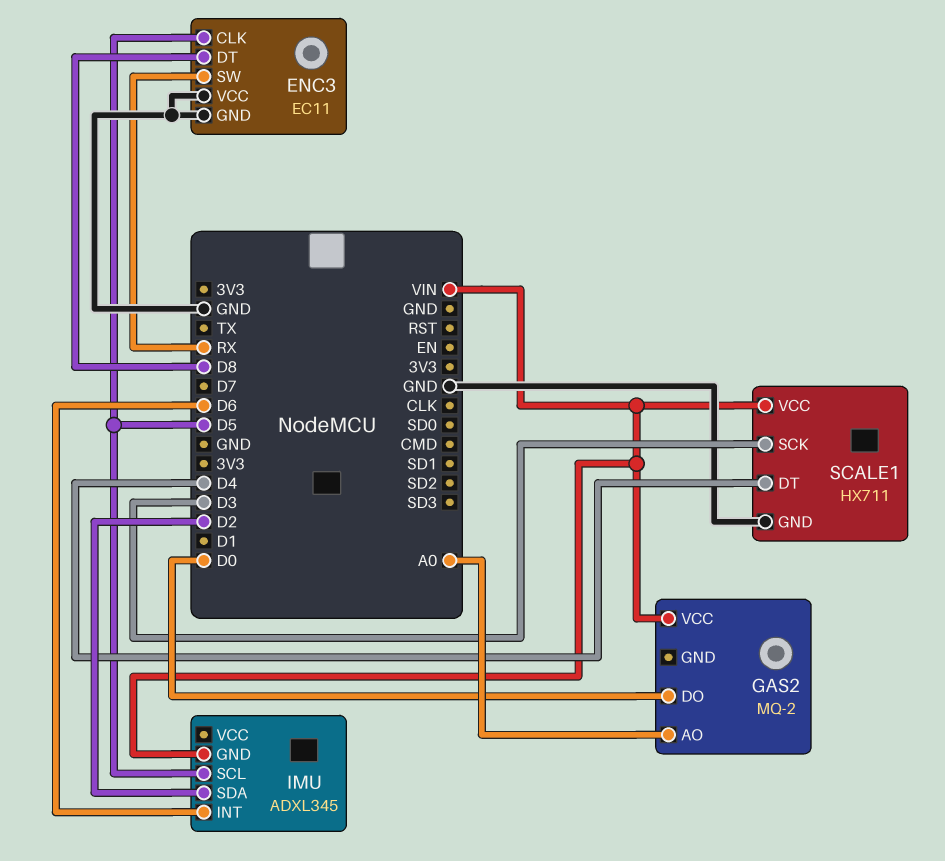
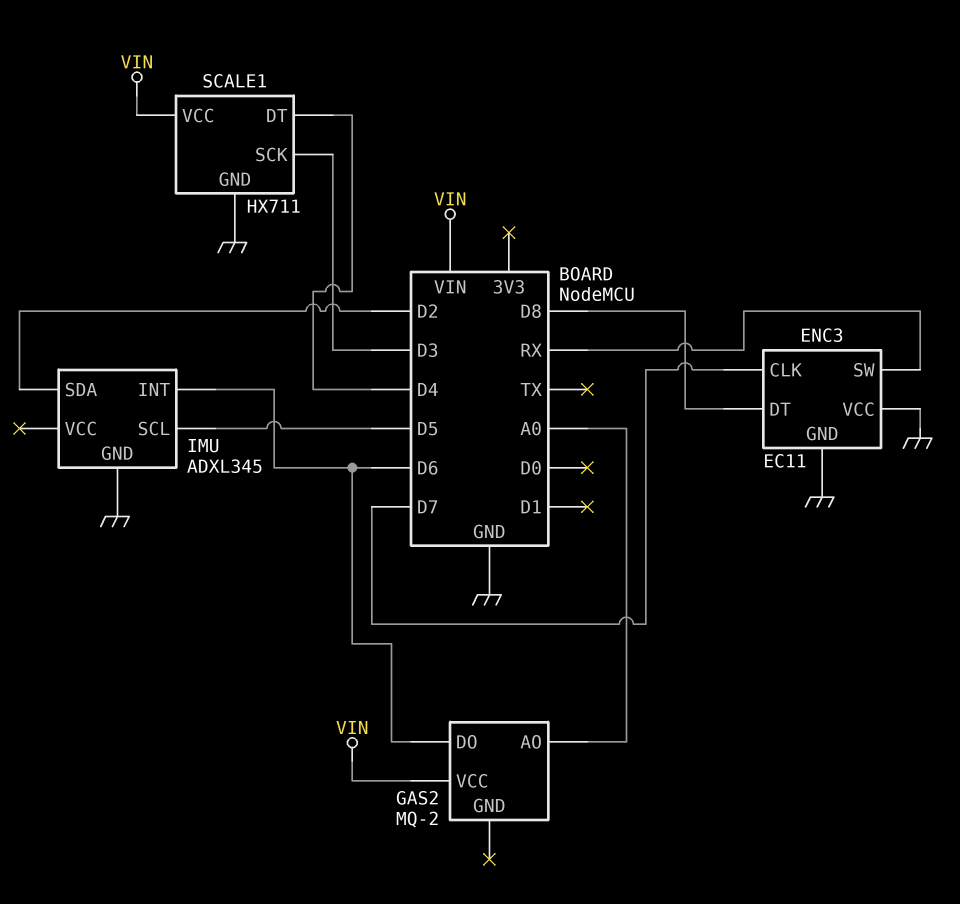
ENC3 pin CLK: D5 -> D7
GAS2 pin DO: D0 -> D6
IMU pin GND: VIN -> GND

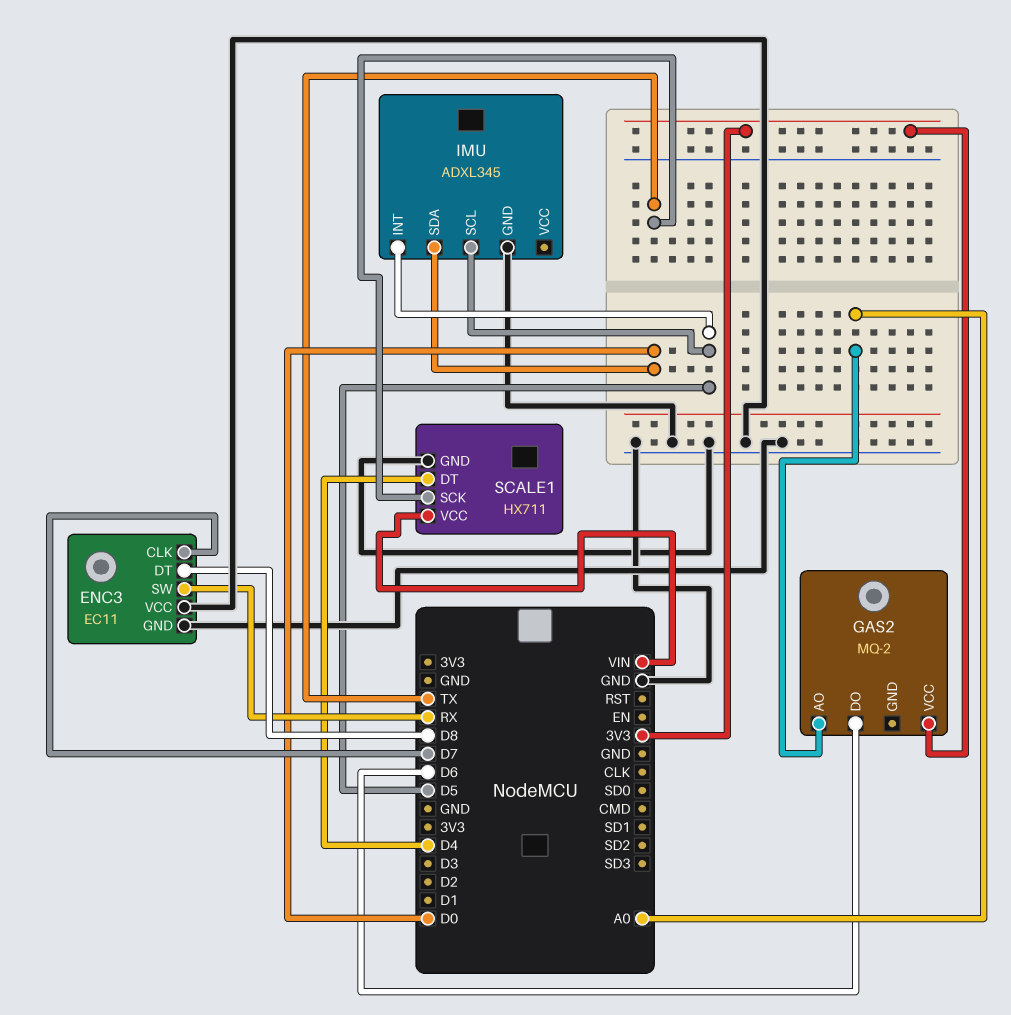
GAS2 pin VCC: VIN -> 3V3
IMU pin INT: D6 -> D5
IMU pin SDA: D2 -> D0
SCALE1 pin SCK: D3 -> TX

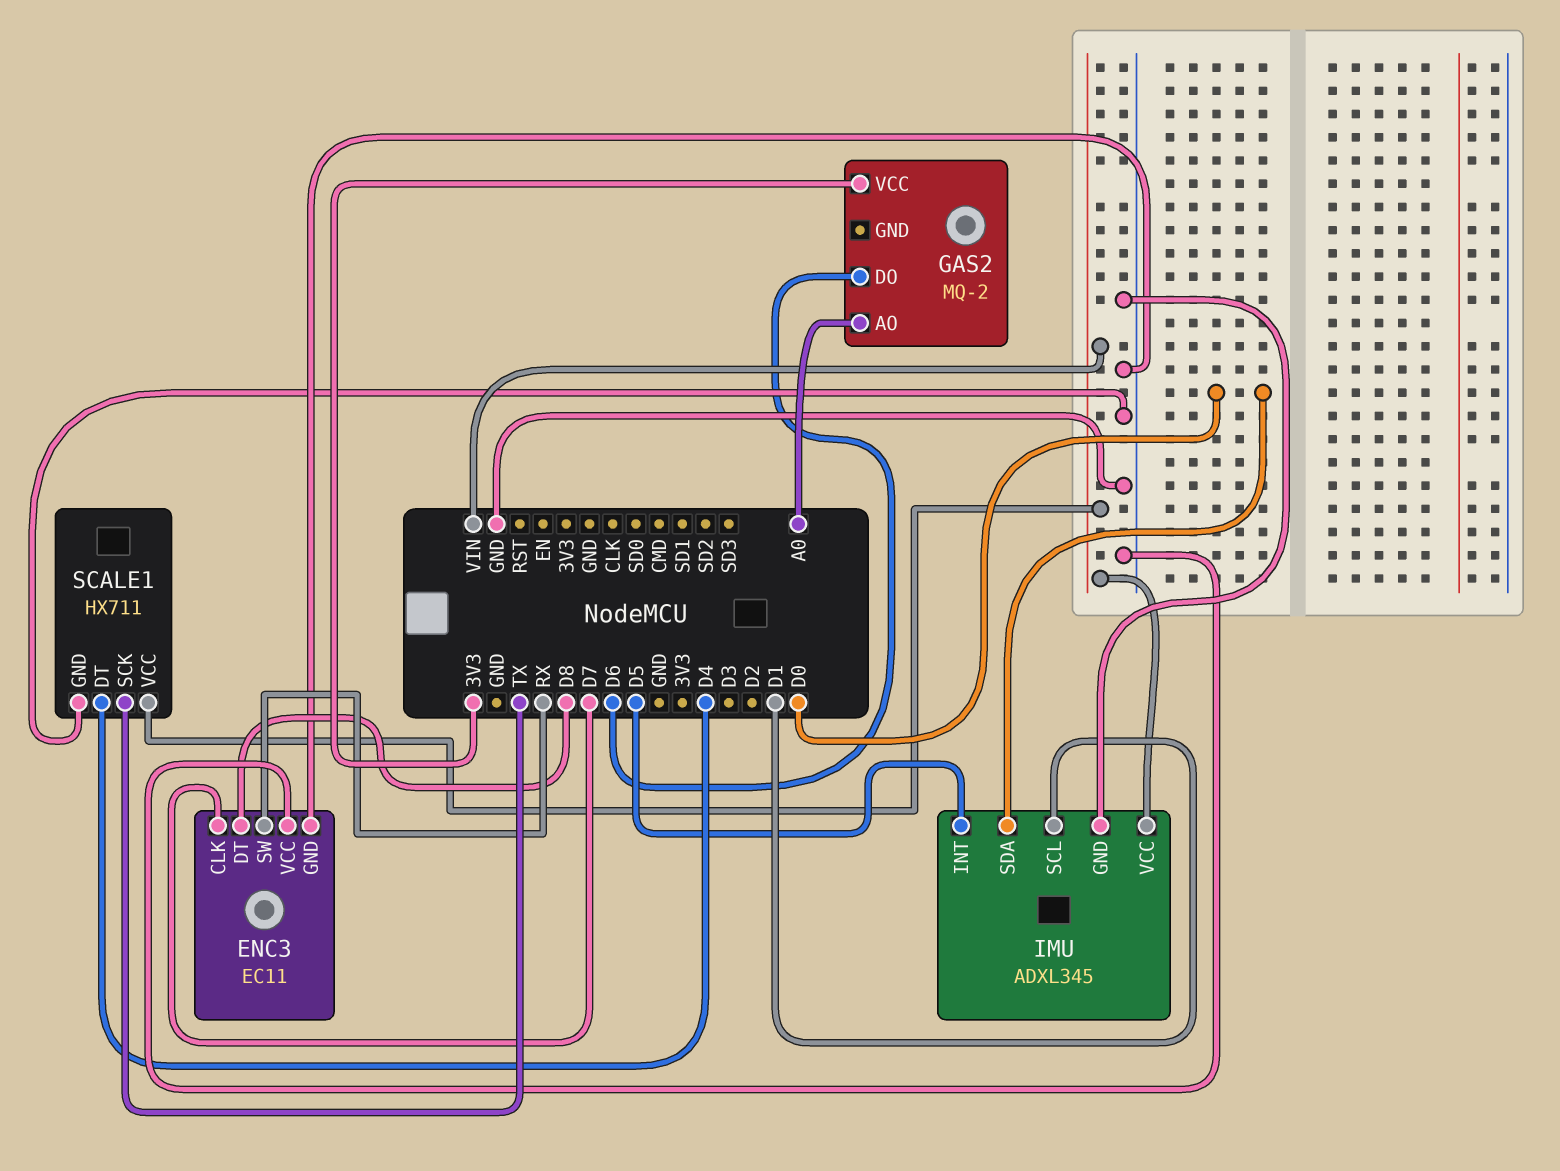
IMU pin SCL: D5 -> D1
IMU pin VCC: none -> VIN

